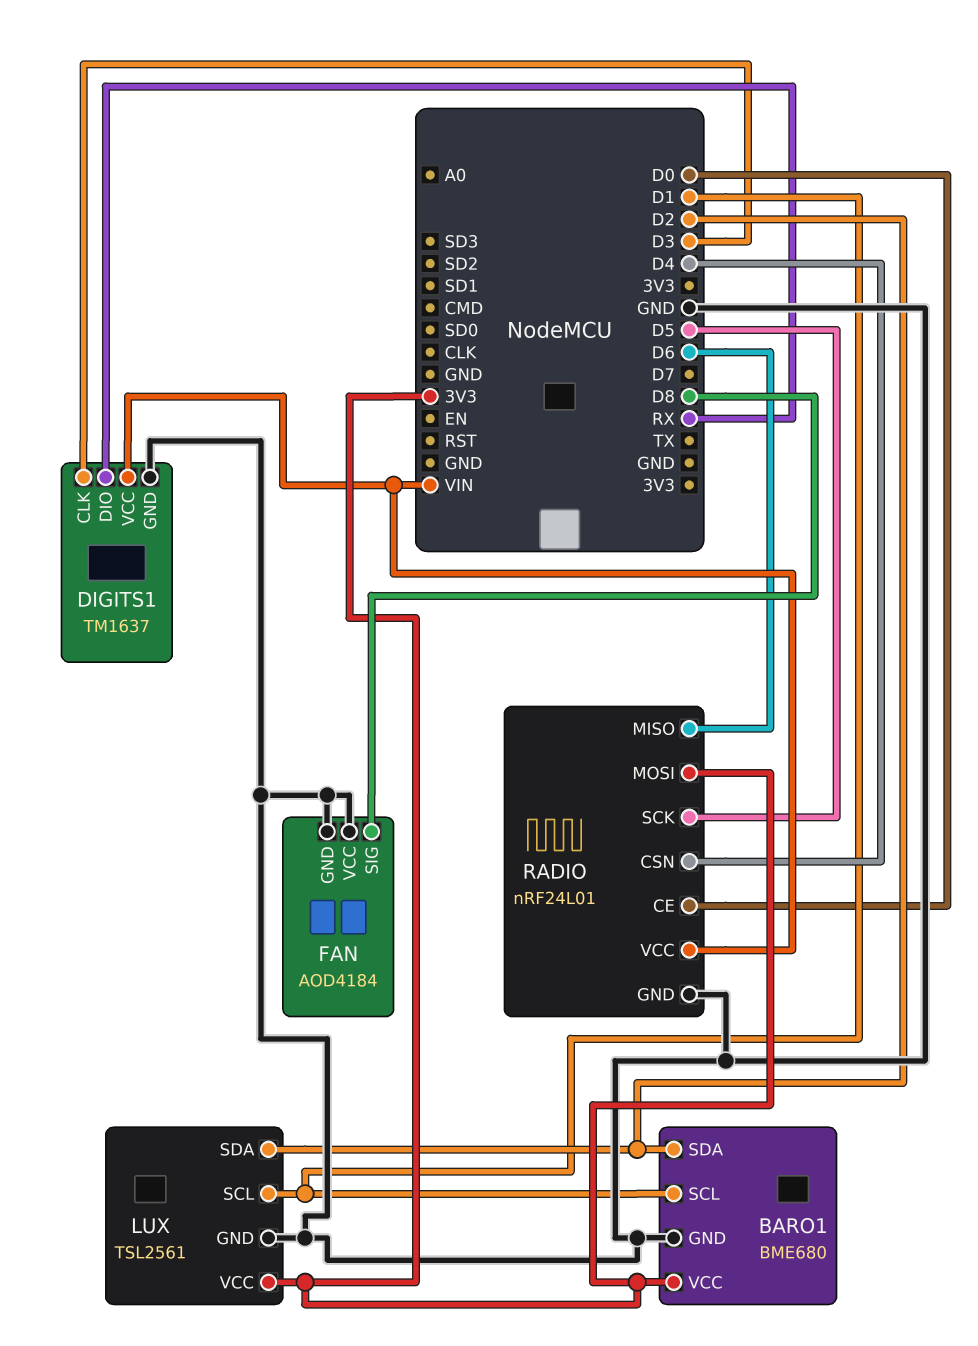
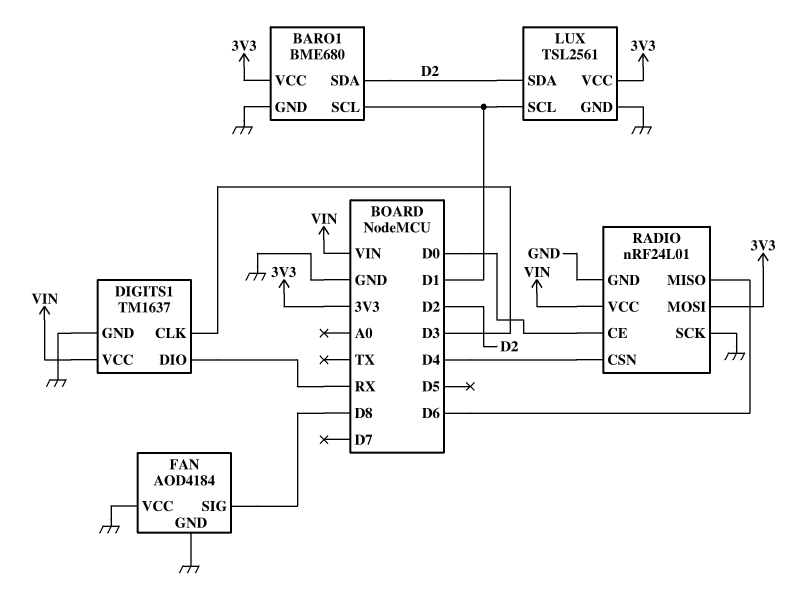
RADIO pin SCK: D5 -> GND

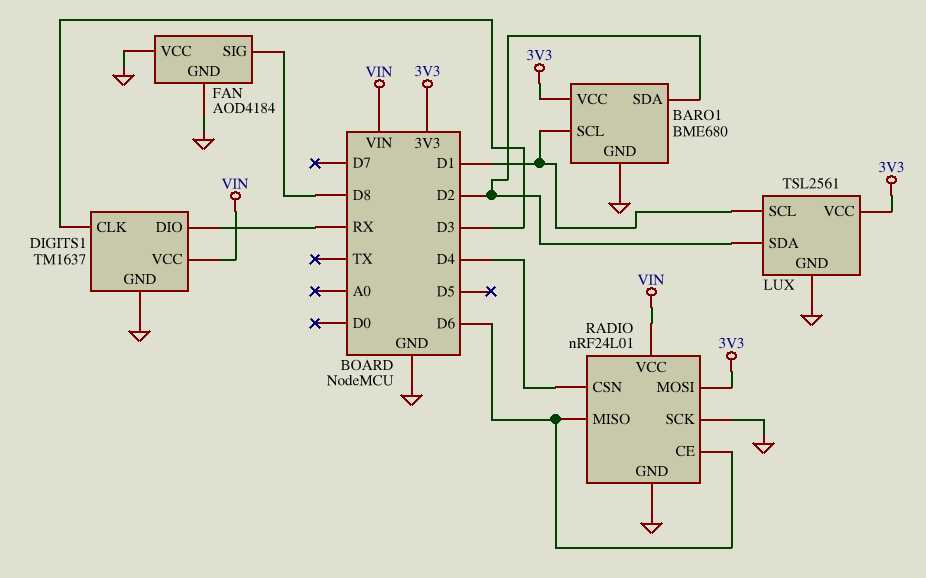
RADIO pin CE: D0 -> D6

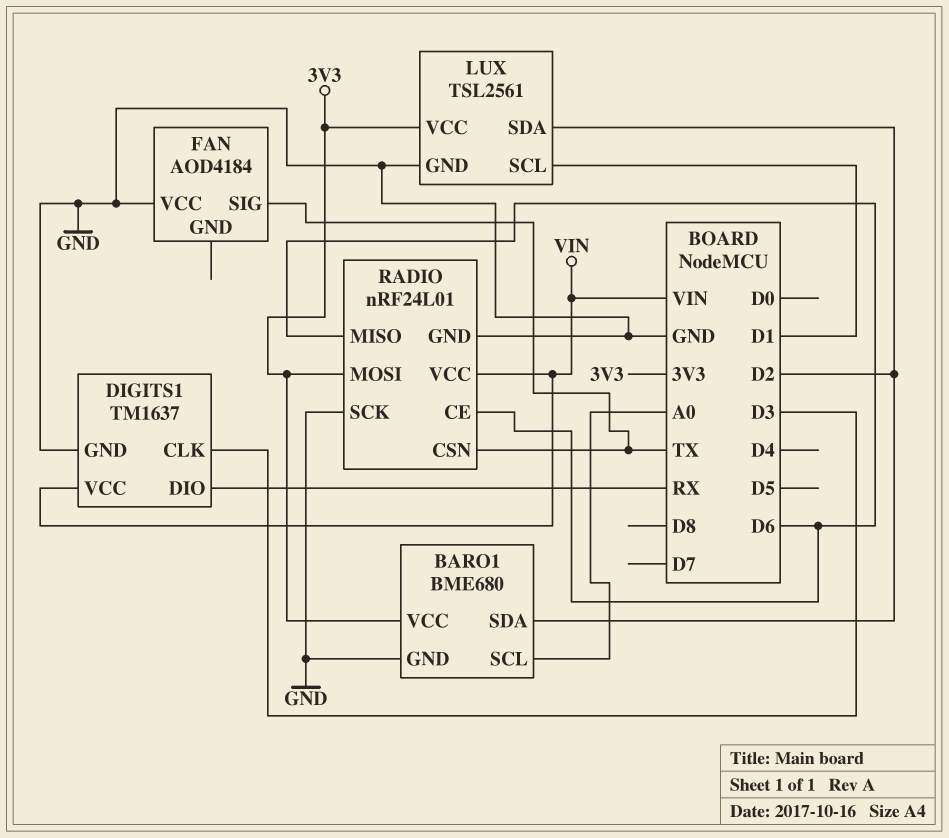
BARO1 pin SCL: D1 -> A0
FAN pin GND: GND -> none
FAN pin SIG: D8 -> TX
RADIO pin CSN: D4 -> TX

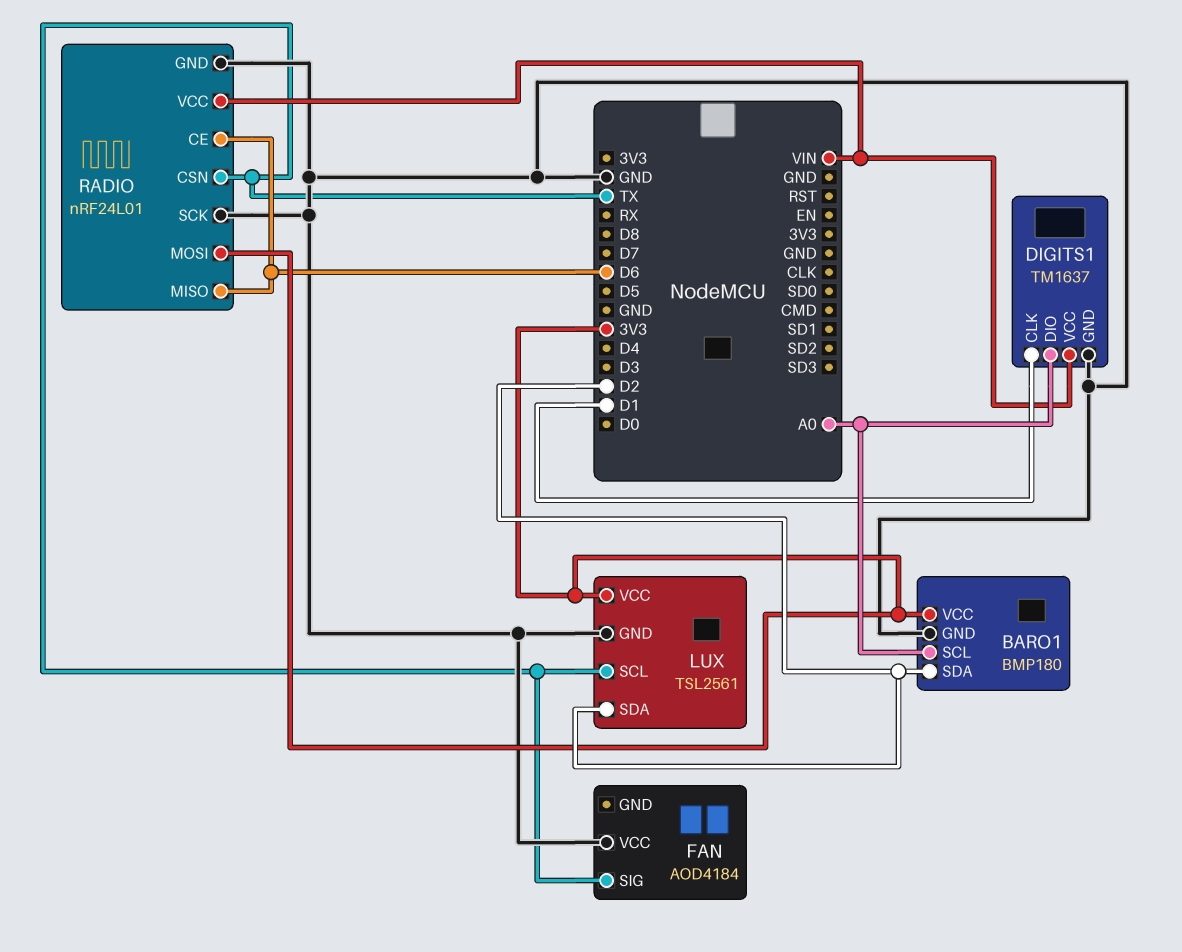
BARO1: BME680 -> BMP180
DIGITS1 pin CLK: D3 -> D1
DIGITS1 pin DIO: RX -> A0
LUX pin SCL: D1 -> TX

